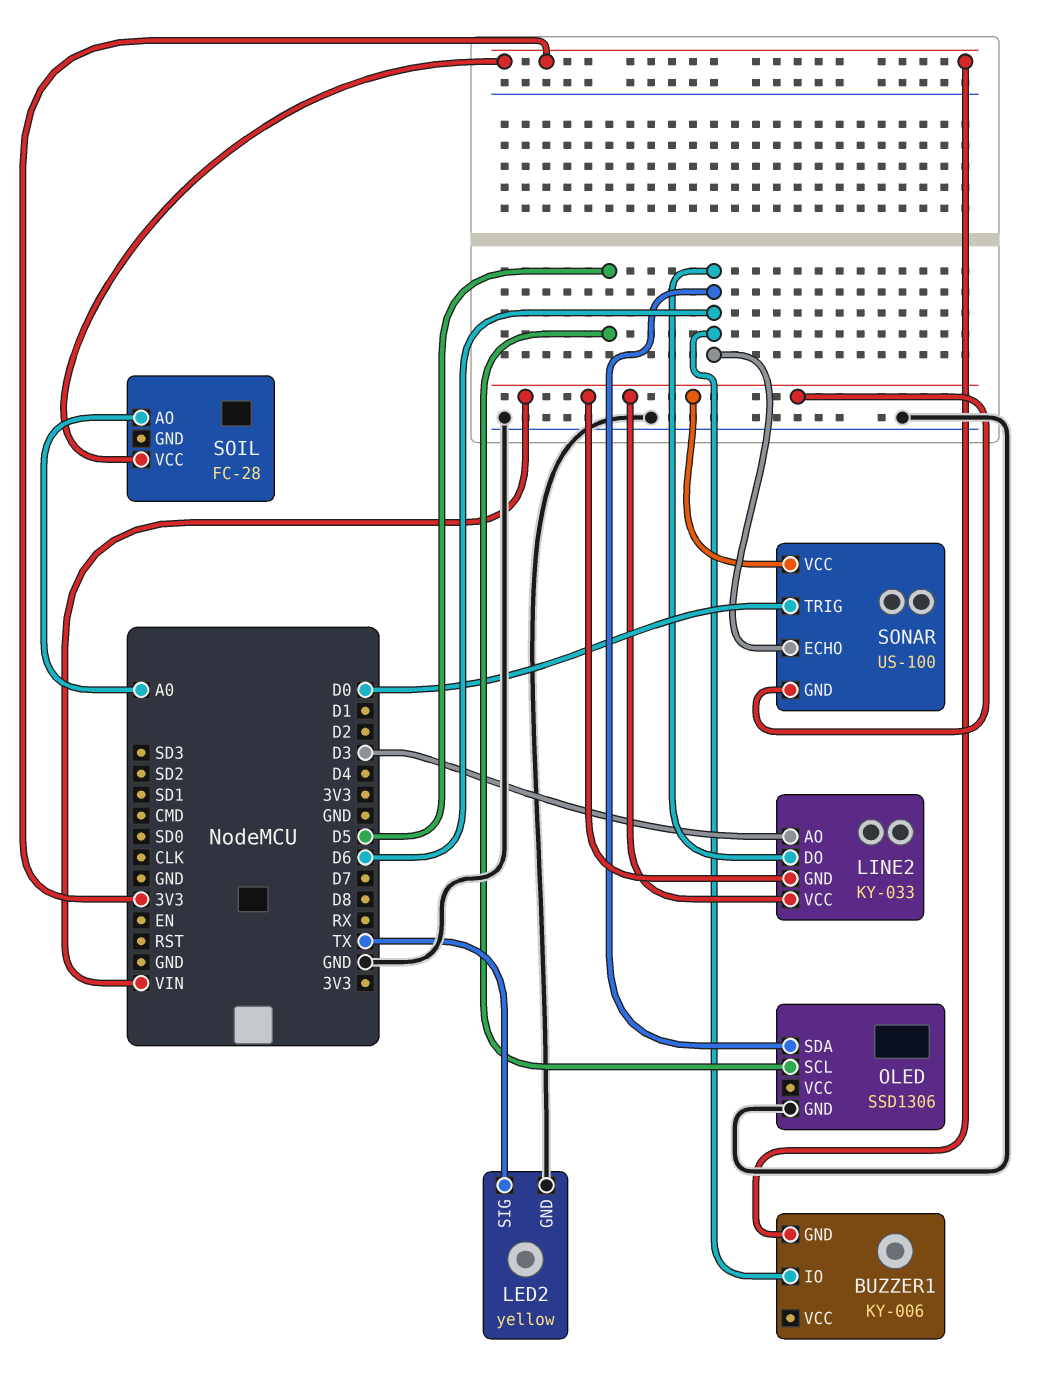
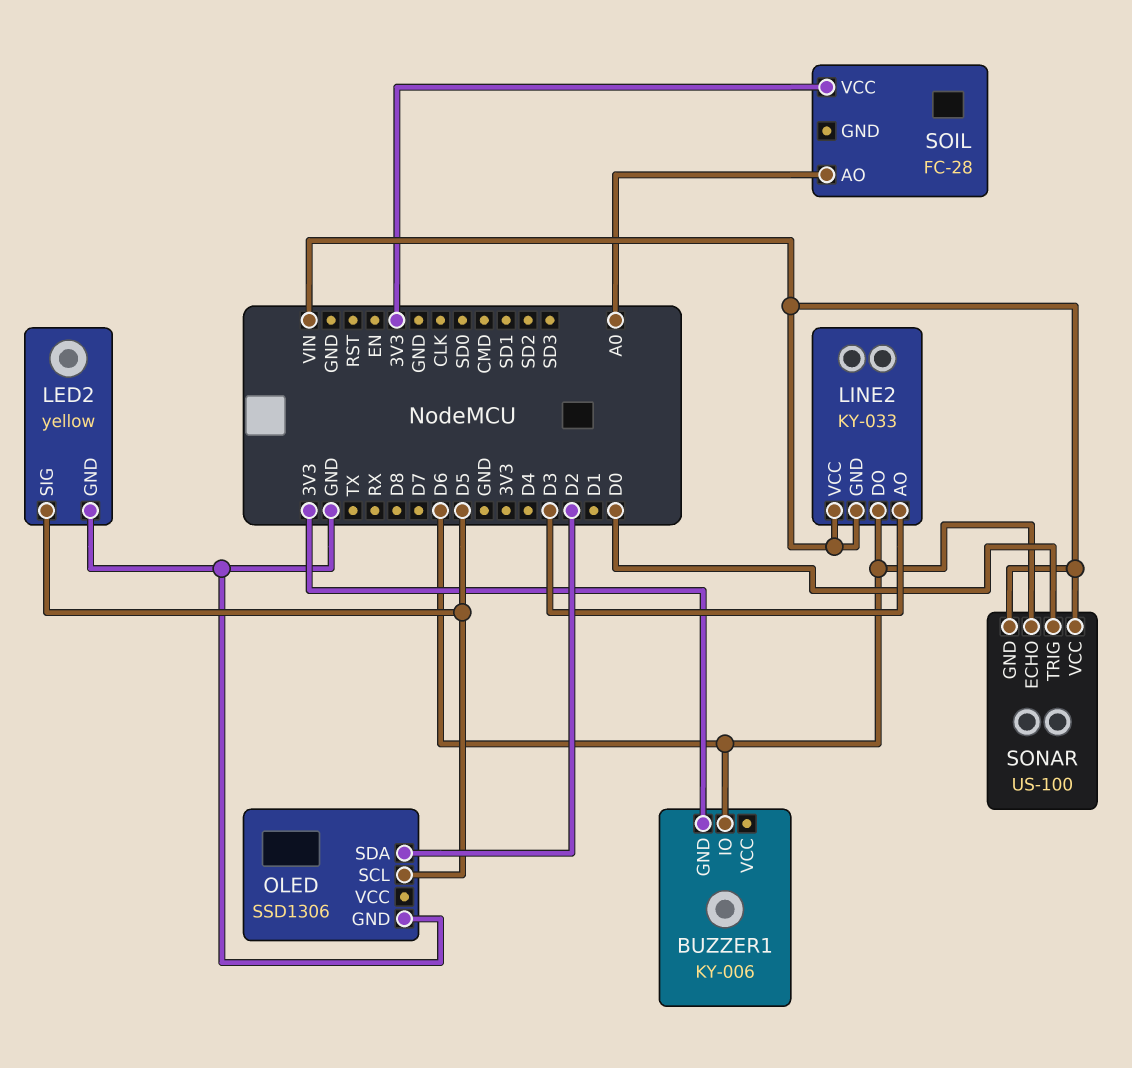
LED2 pin SIG: TX -> D5
OLED pin SDA: D6 -> D2

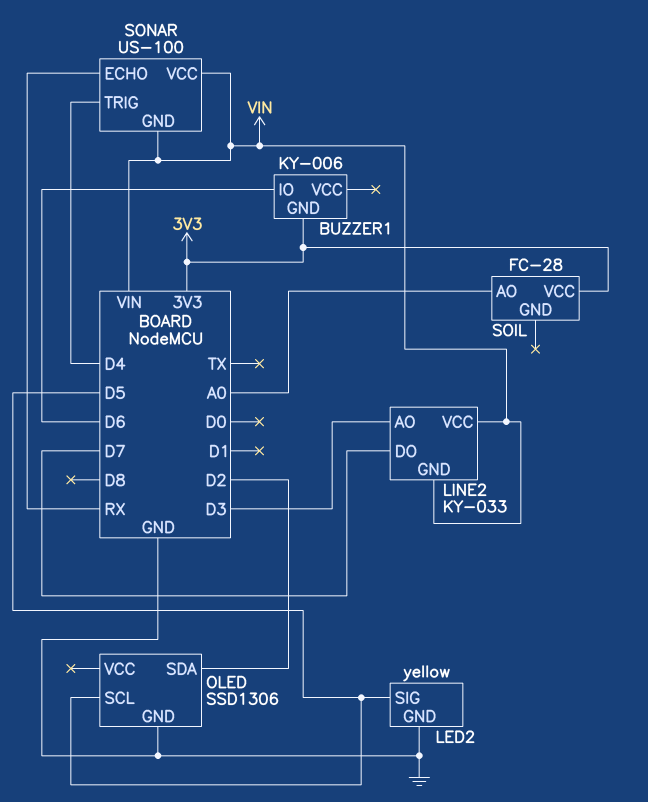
LINE2 pin DO: D6 -> D7
SONAR pin ECHO: D6 -> RX
SONAR pin TRIG: D0 -> D4

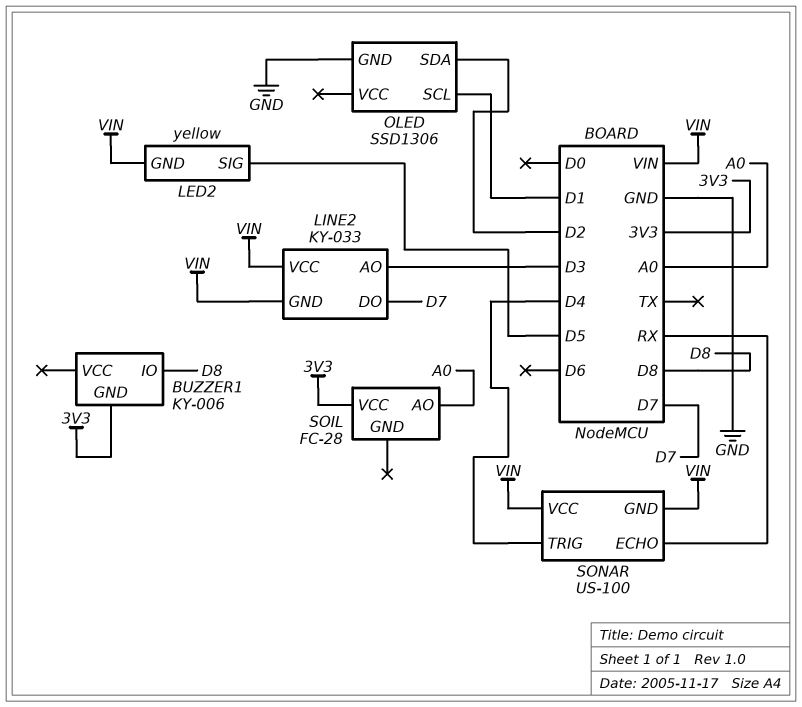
BUZZER1 pin IO: D6 -> D8
LED2 pin GND: GND -> VIN
OLED pin SCL: D5 -> D1

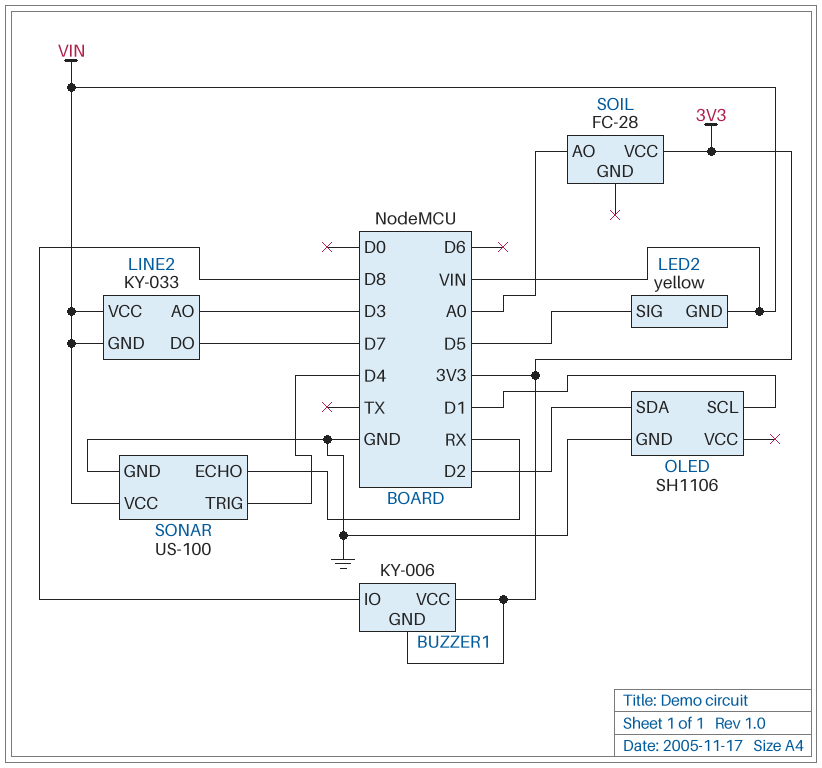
BUZZER1 pin VCC: none -> 3V3
OLED: SSD1306 -> SH1106
SONAR pin GND: VIN -> GND

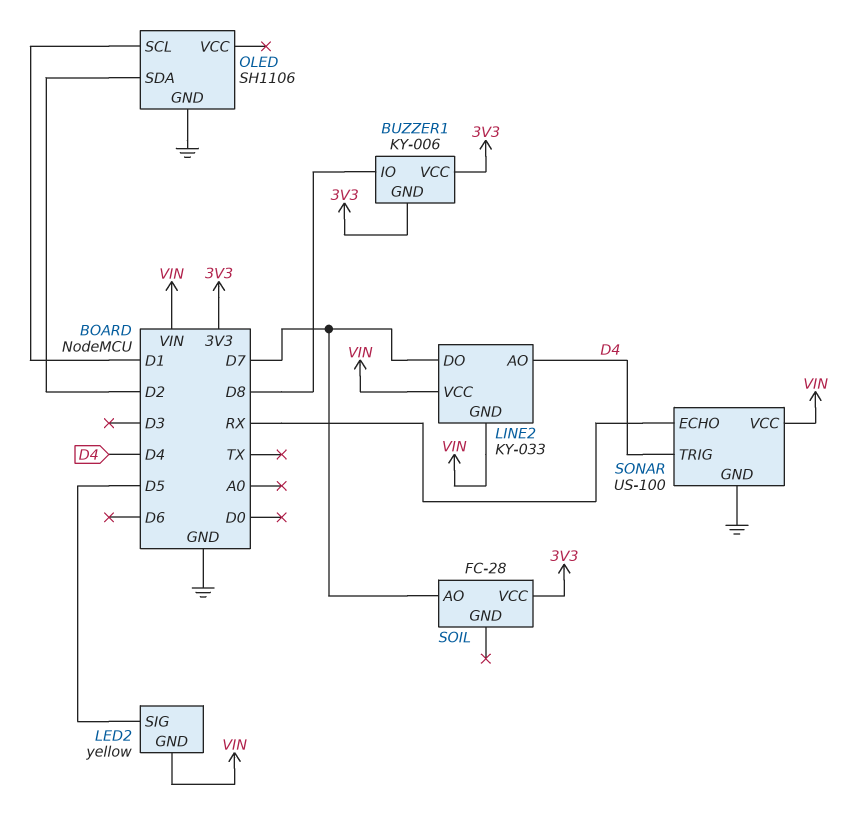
LINE2 pin AO: D3 -> D4
SOIL pin AO: A0 -> D7

